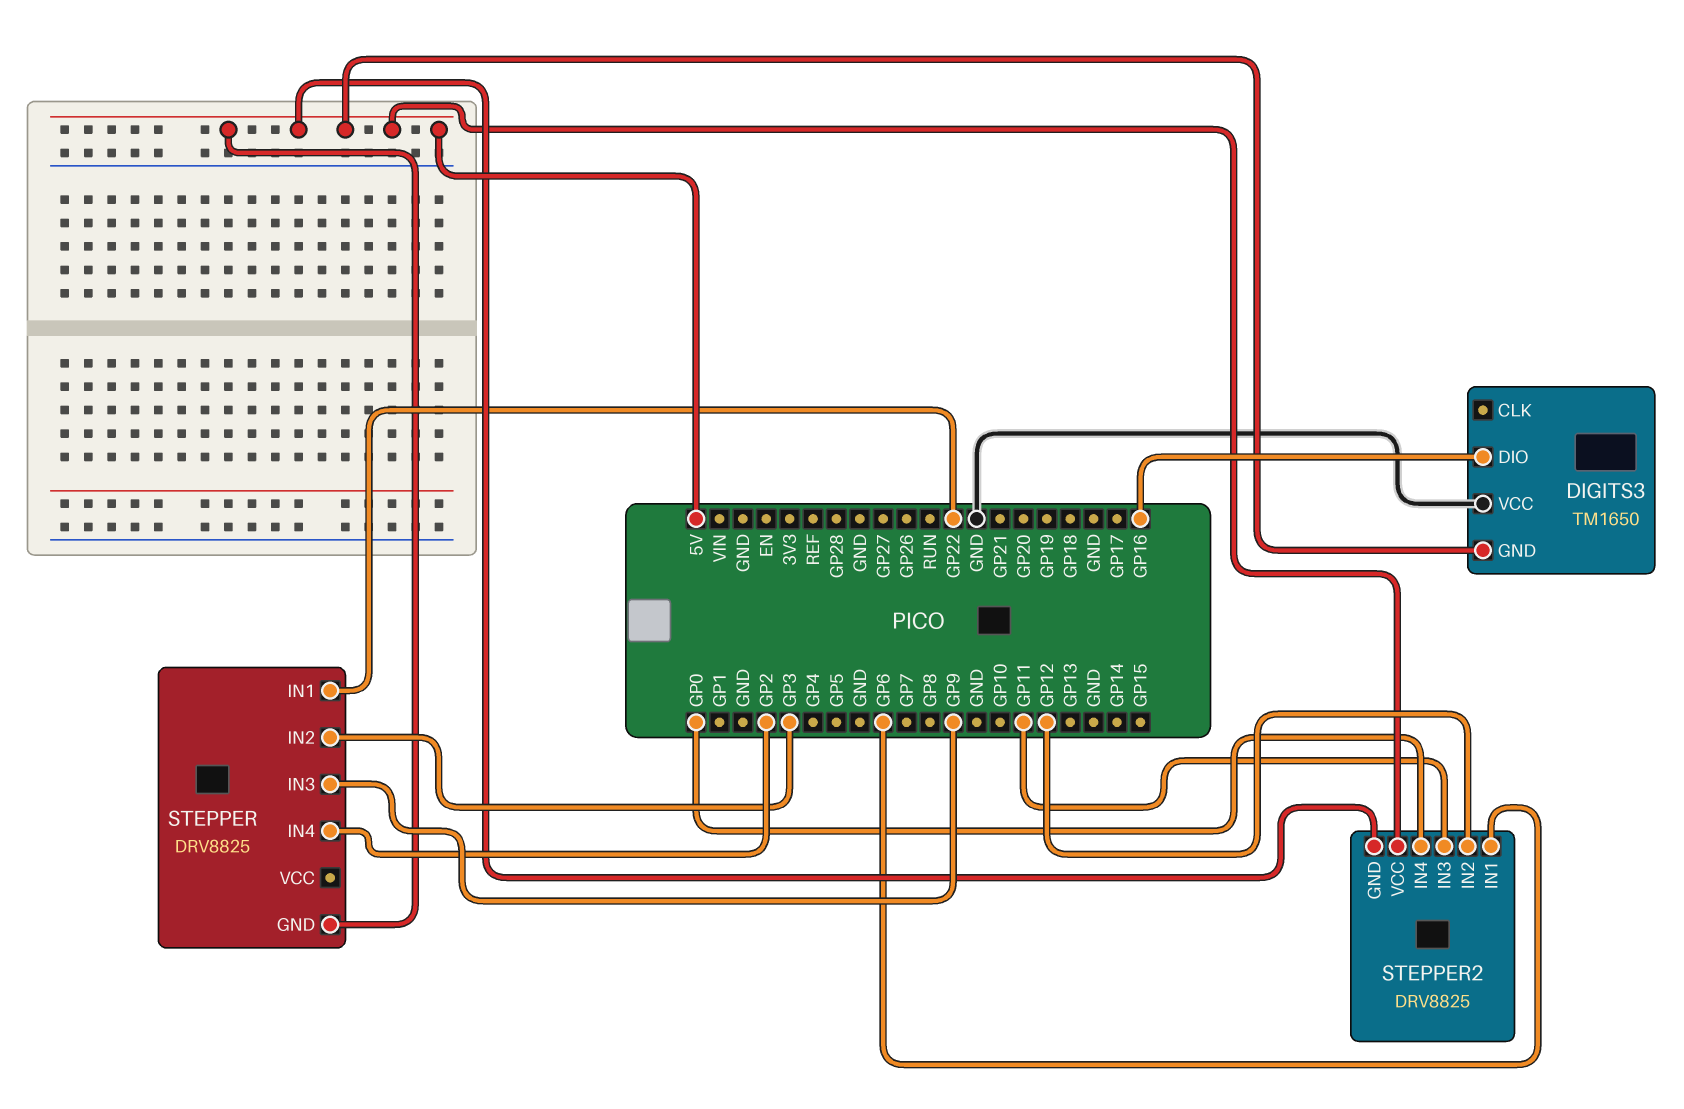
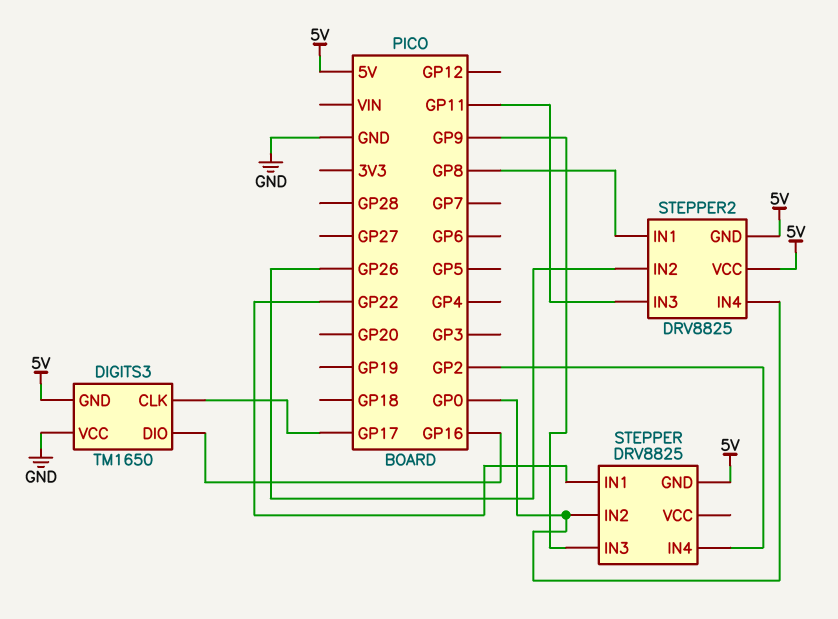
DIGITS3 pin CLK: none -> GP17
STEPPER pin IN2: GP3 -> GP0
STEPPER2 pin IN1: GP6 -> GP8
STEPPER2 pin IN2: GP12 -> GP26

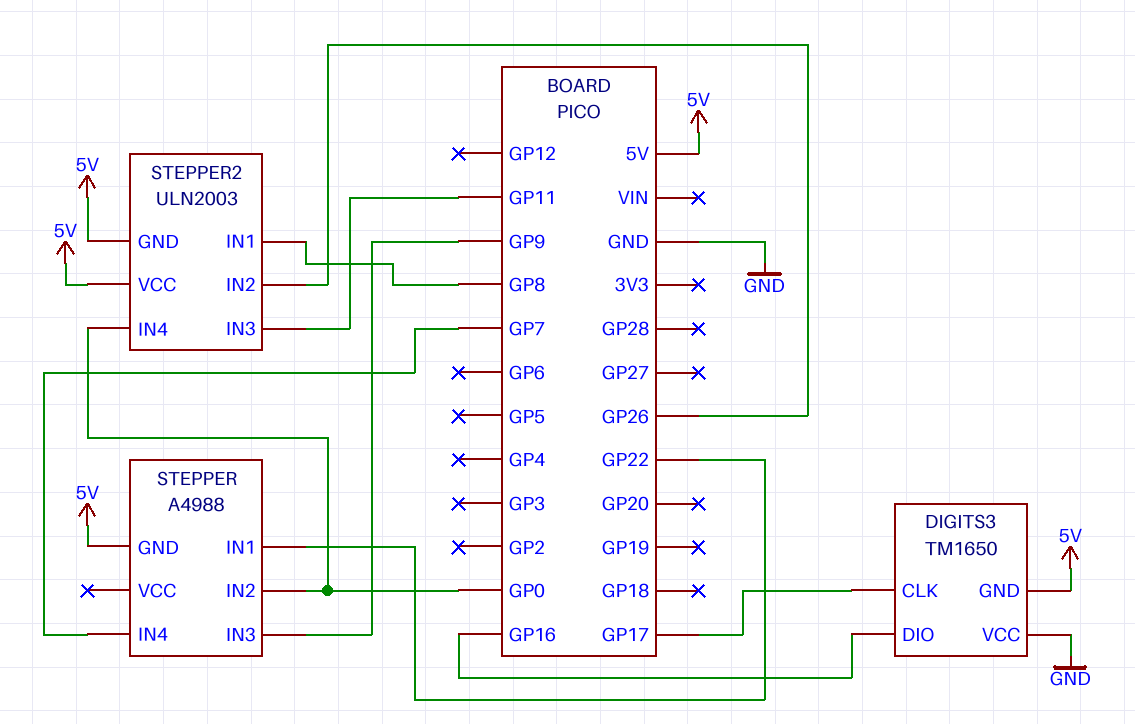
STEPPER: DRV8825 -> A4988
STEPPER pin IN4: GP2 -> GP7
STEPPER2: DRV8825 -> ULN2003

